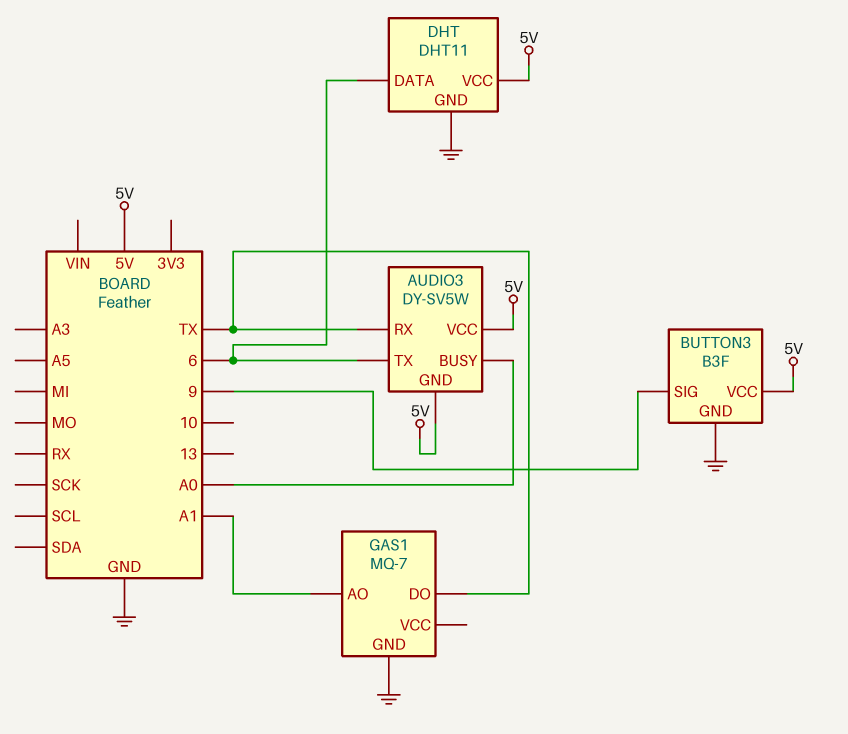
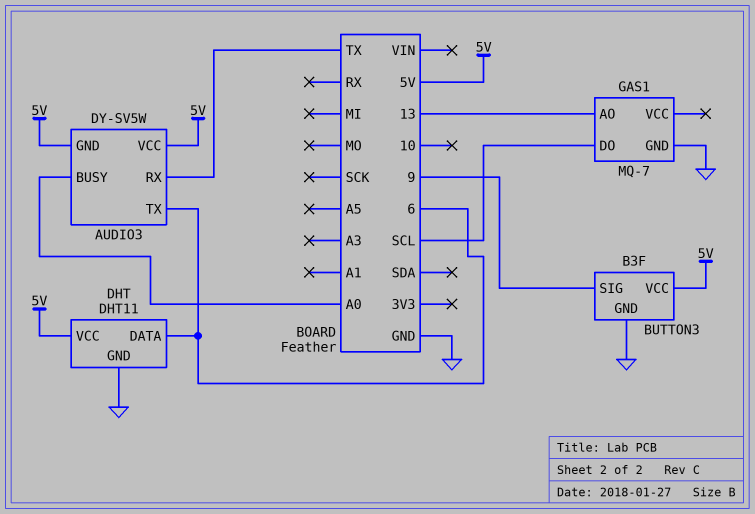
GAS1 pin AO: A1 -> 13
GAS1 pin DO: TX -> SCL

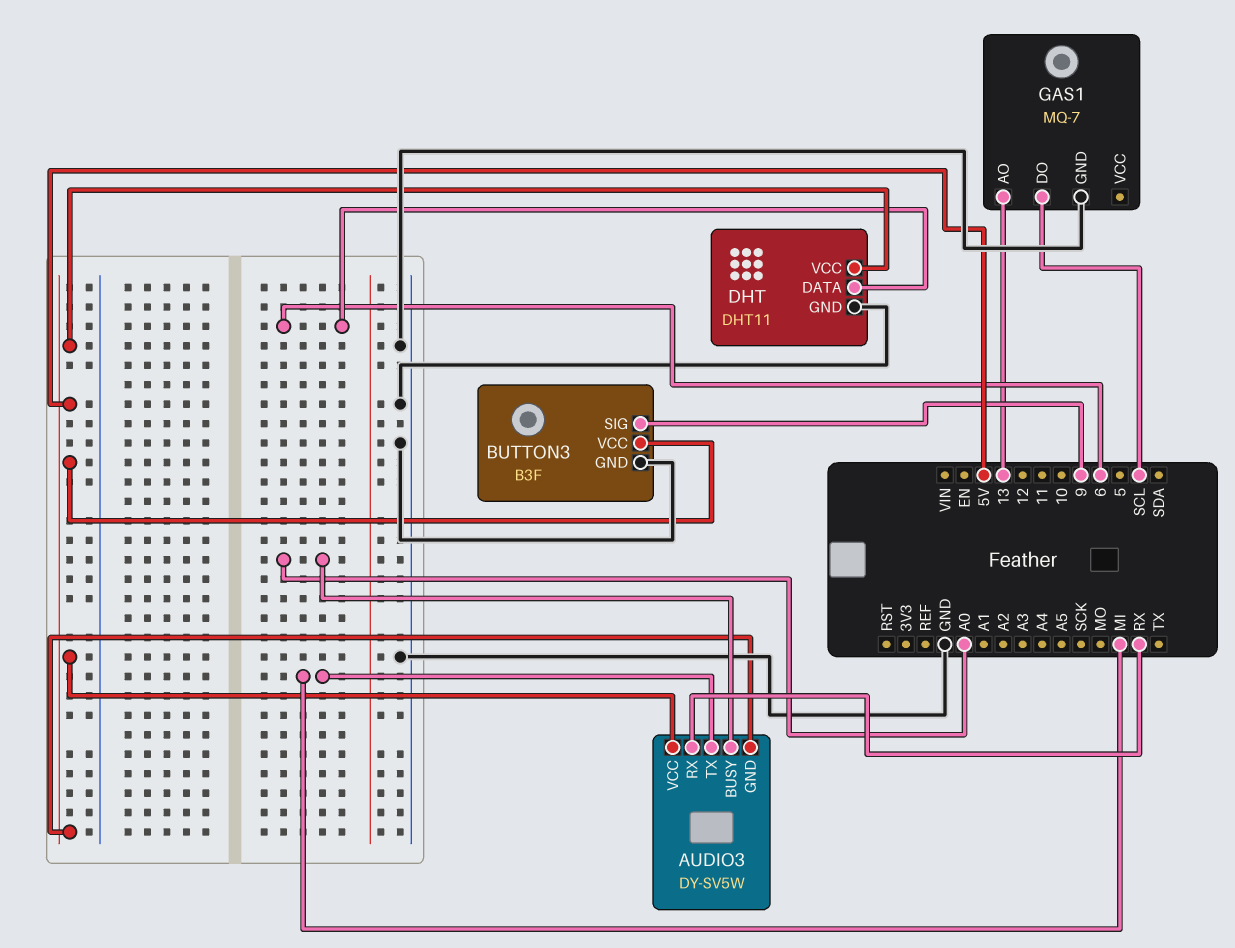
AUDIO3 pin RX: TX -> RX
AUDIO3 pin TX: 6 -> MI

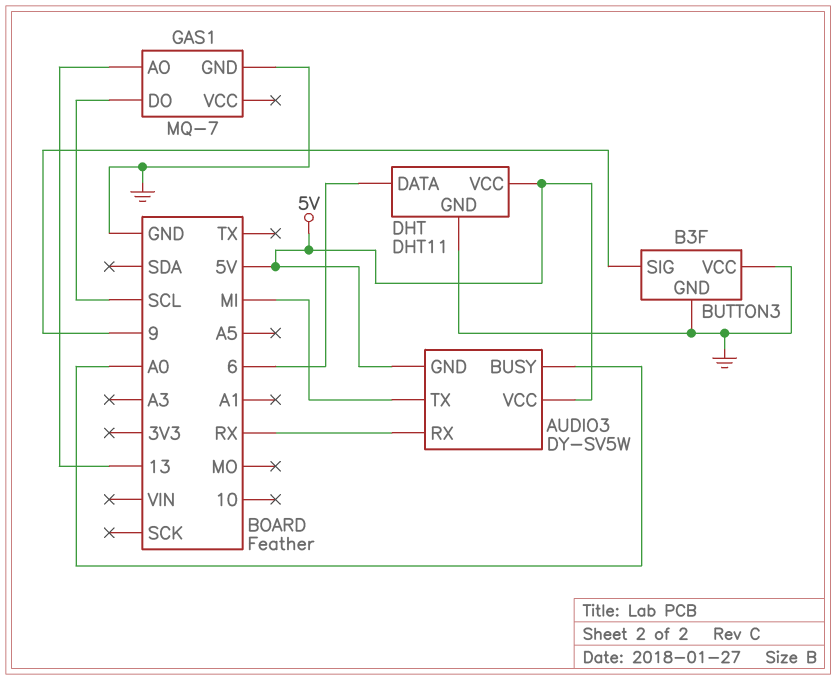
BUTTON3 pin VCC: 5V -> GND

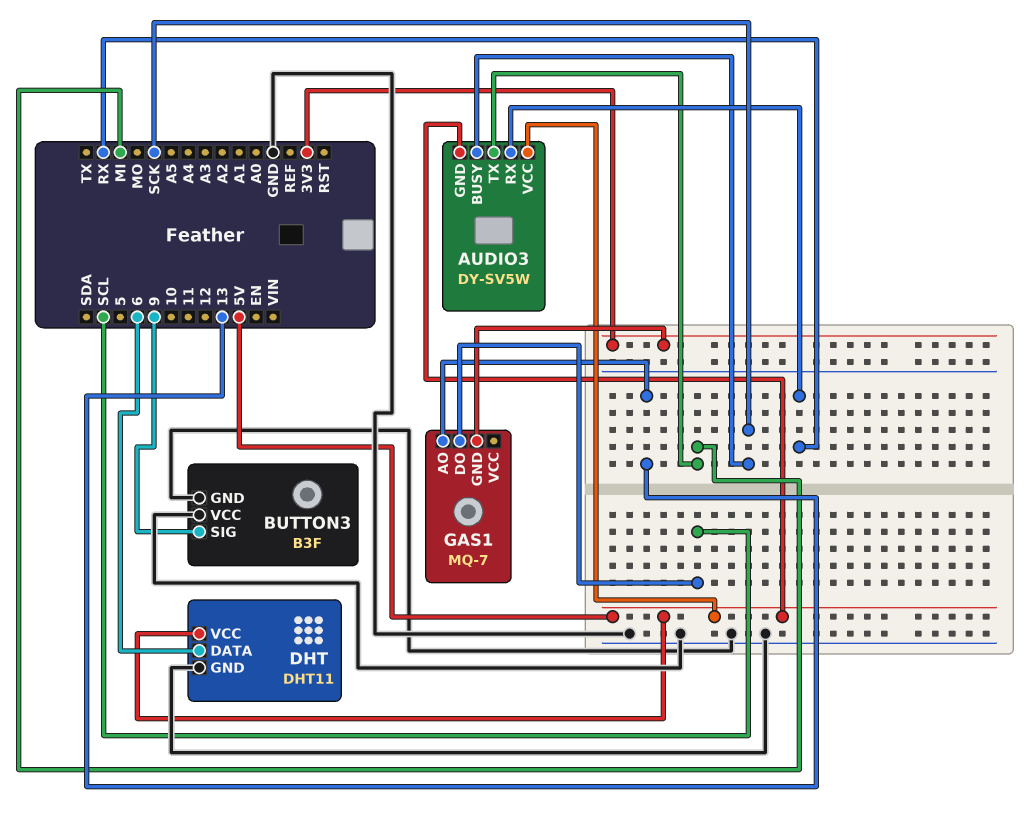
AUDIO3 pin BUSY: A0 -> SCK
GAS1 pin GND: GND -> 3V3

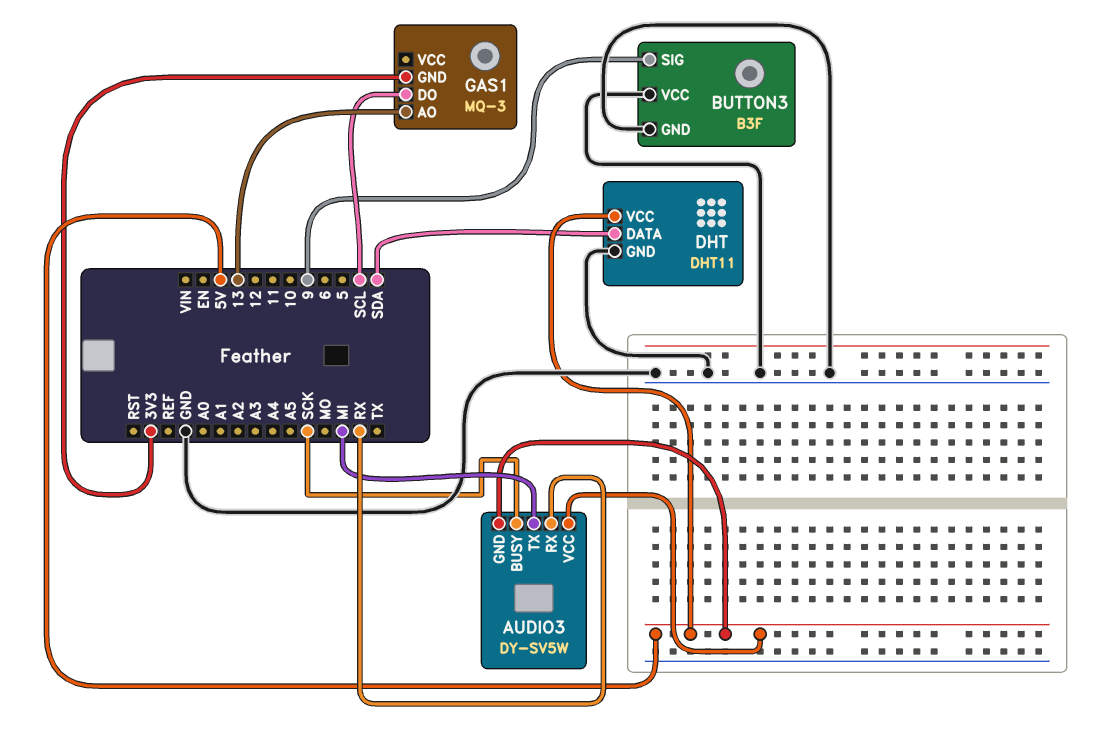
DHT pin DATA: 6 -> SDA
GAS1: MQ-7 -> MQ-3

